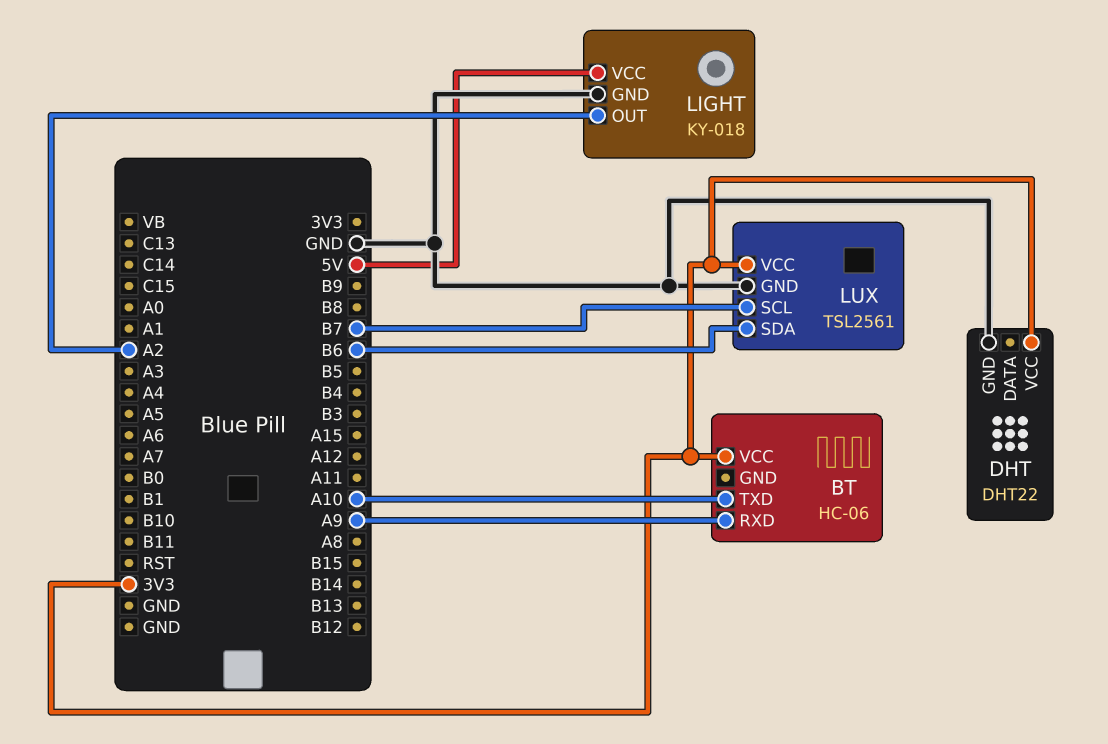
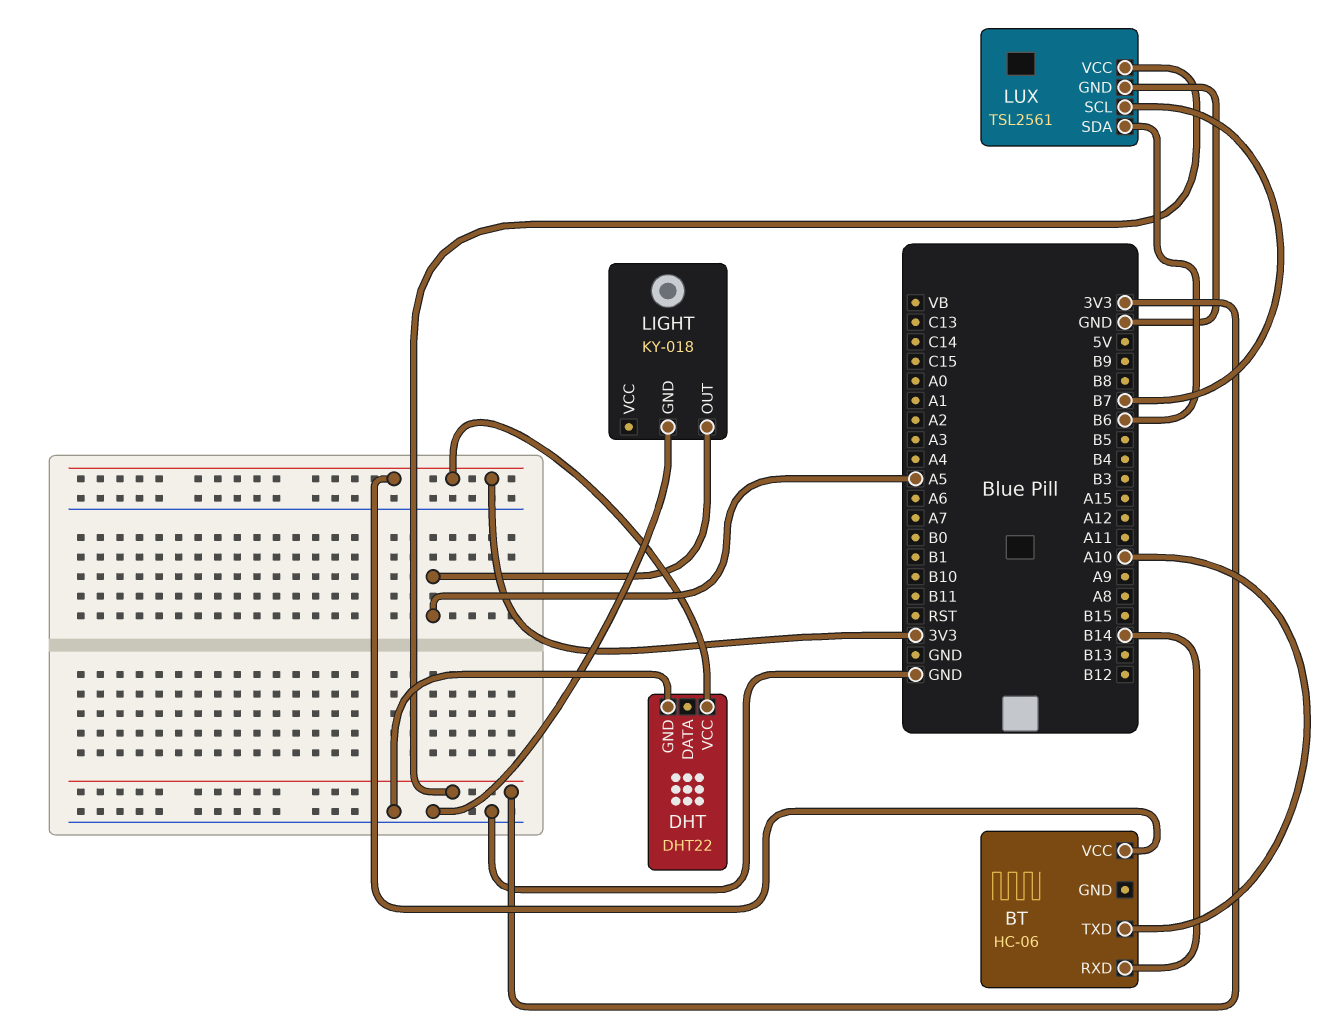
BT pin RXD: A9 -> B14
LIGHT pin OUT: A2 -> A5
LIGHT pin VCC: 5V -> none

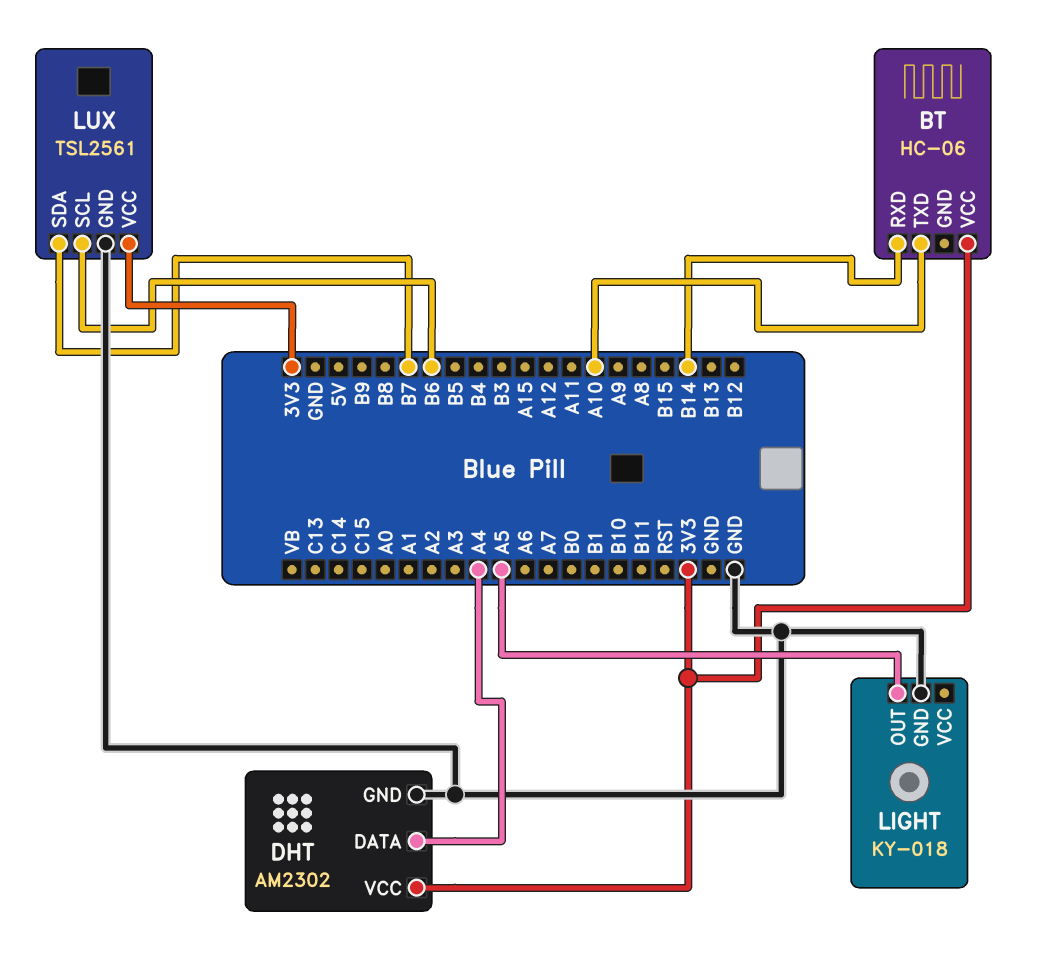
DHT: DHT22 -> AM2302
DHT pin DATA: none -> A4
LUX pin SCL: B7 -> B6
LUX pin SDA: B6 -> B7

